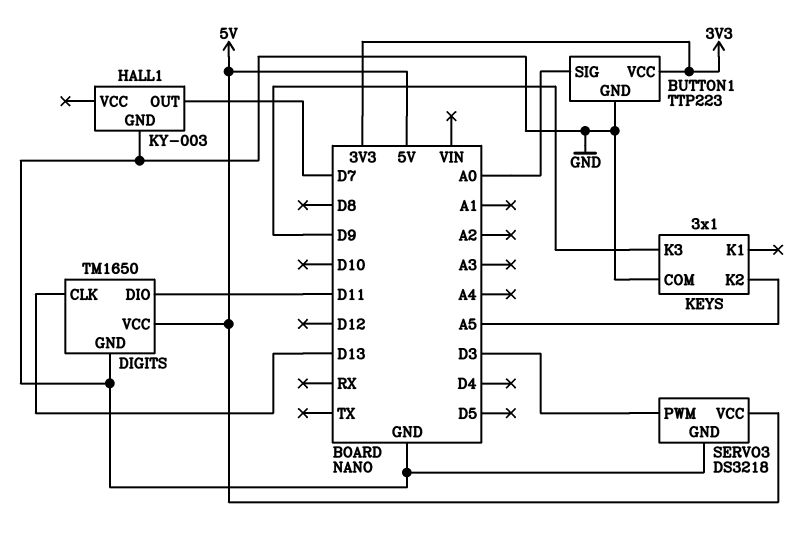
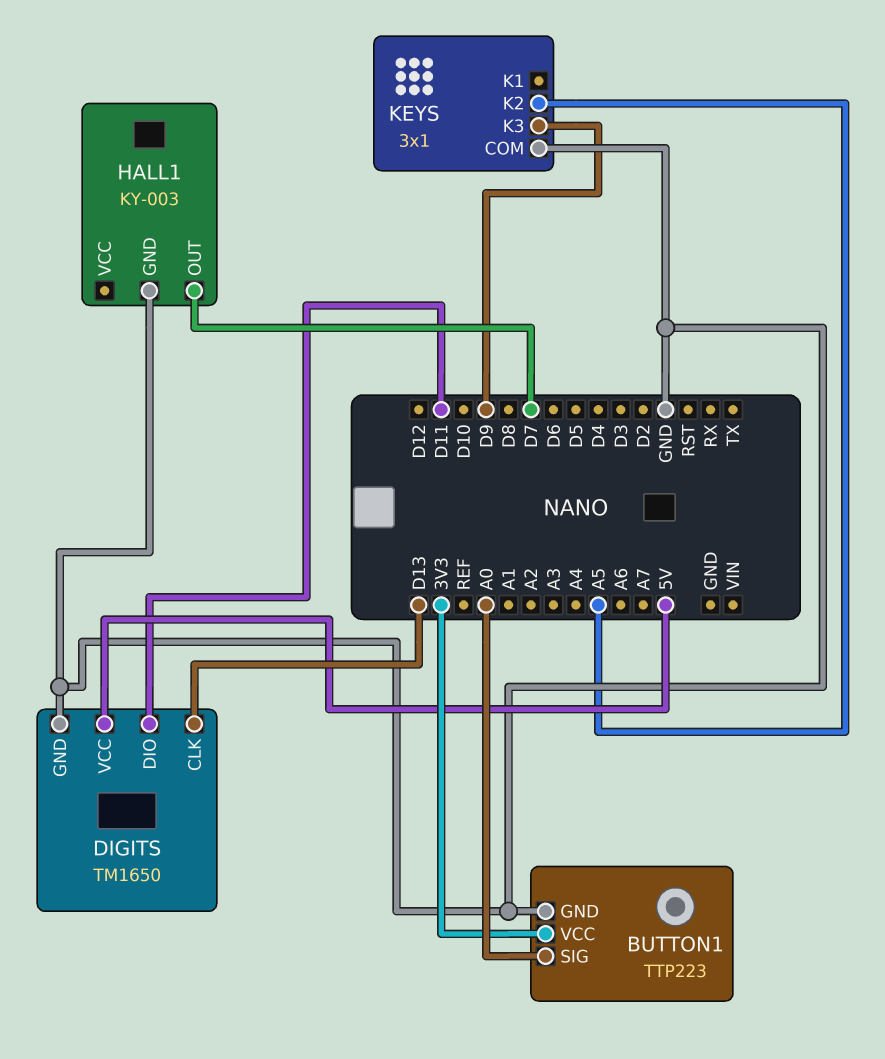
SERVO3: DS3218 -> none
SERVO3 pin GND: GND -> none
SERVO3 pin PWM: D3 -> none
SERVO3 pin VCC: 5V -> none

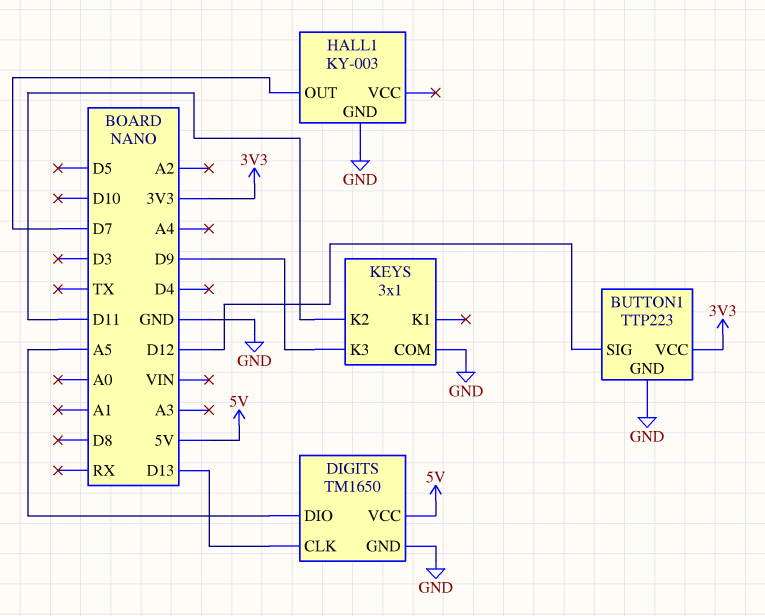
BUTTON1 pin SIG: A0 -> D12
DIGITS pin DIO: D11 -> A5
KEYS pin K2: A5 -> D11

